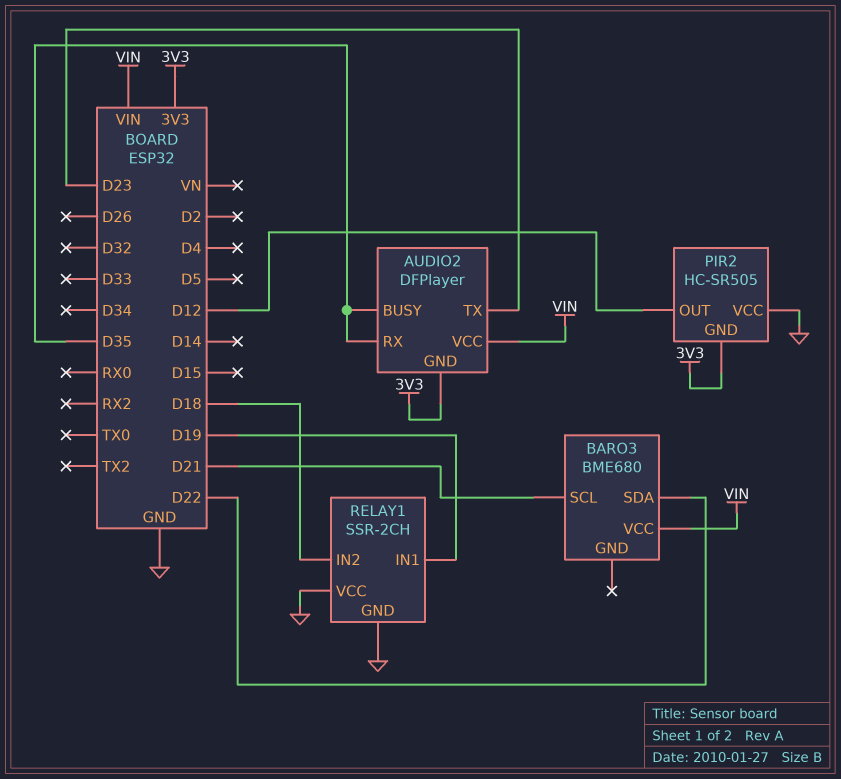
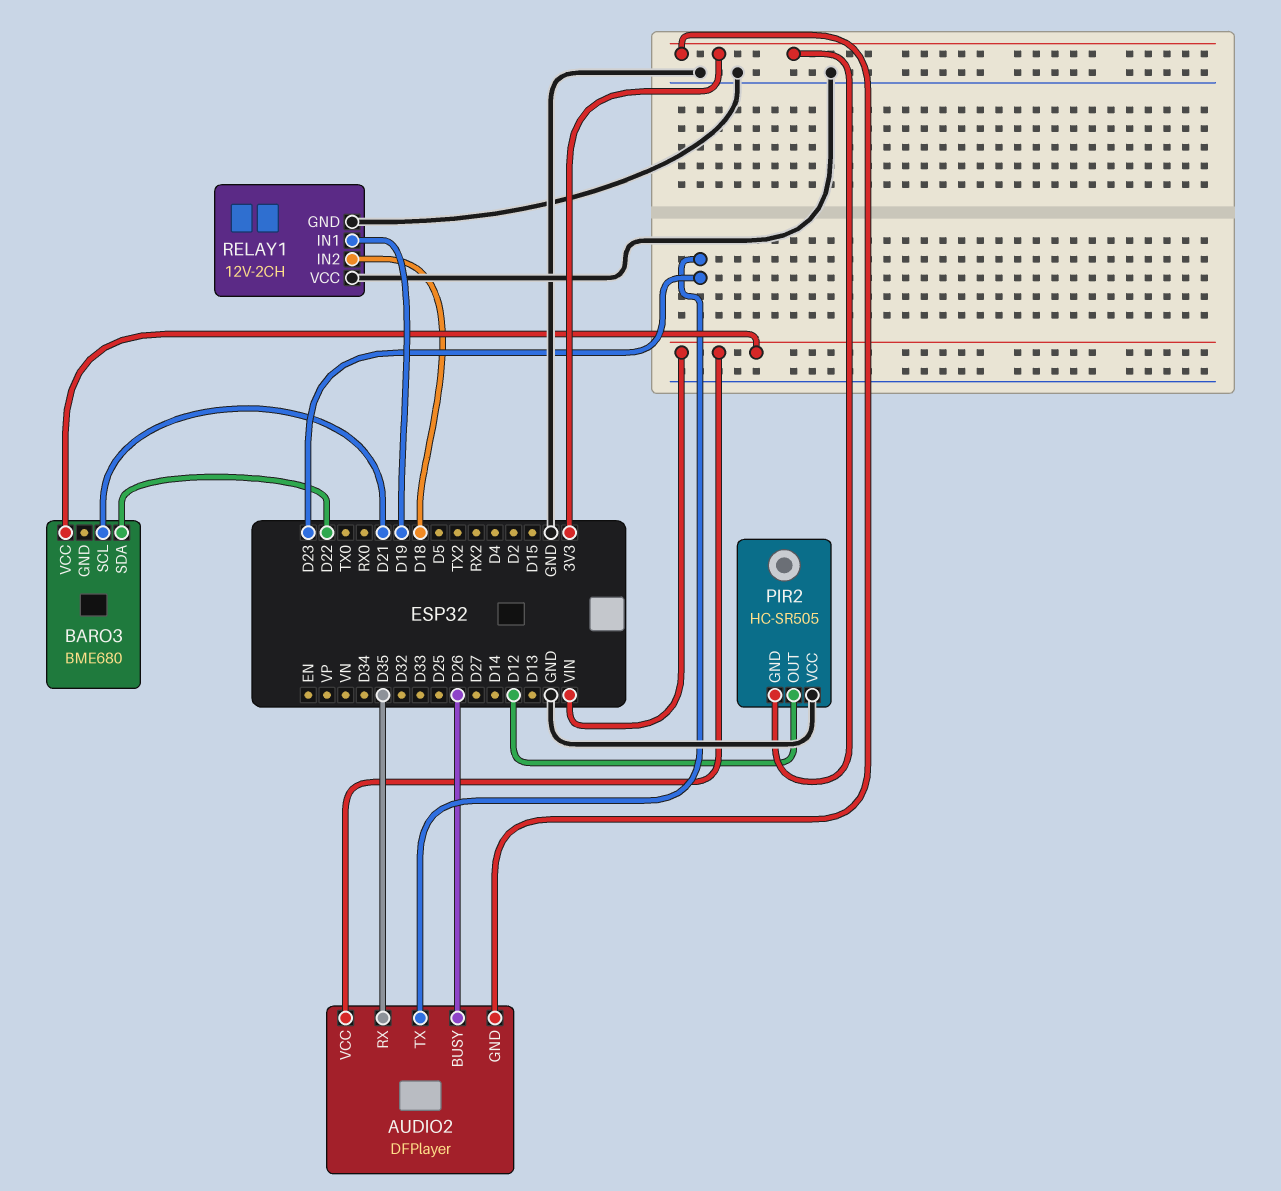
AUDIO2 pin BUSY: D35 -> D26
RELAY1: SSR-2CH -> 12V-2CH

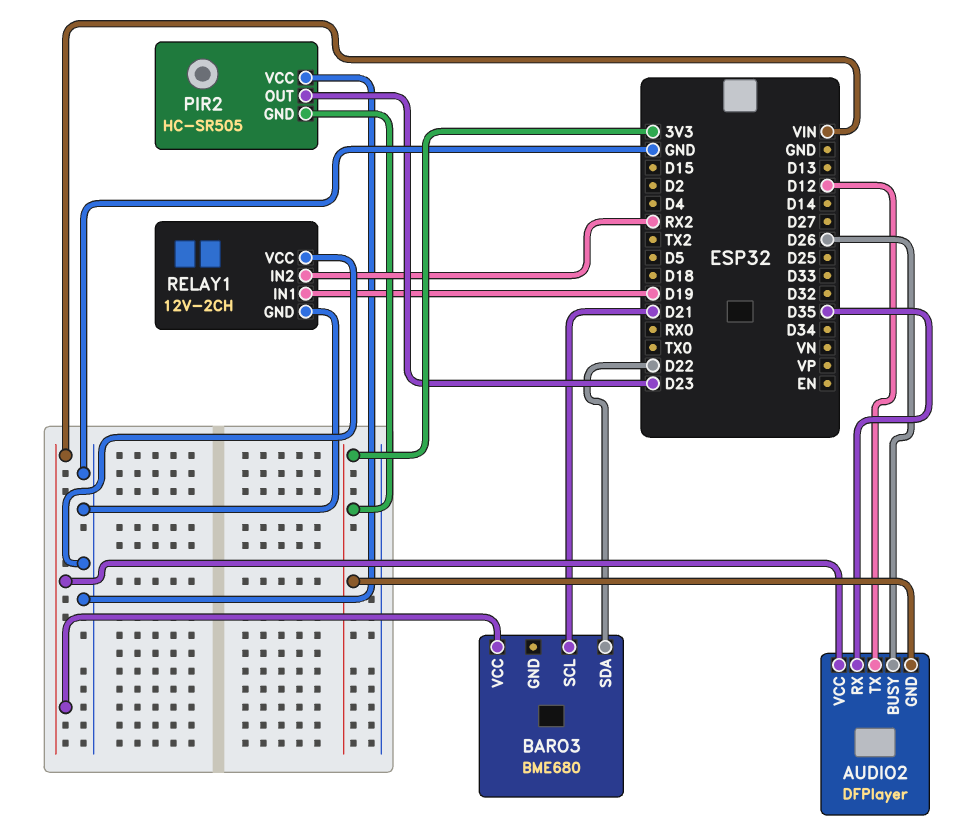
AUDIO2 pin TX: D23 -> D12
PIR2 pin OUT: D12 -> D23
RELAY1 pin IN2: D18 -> RX2

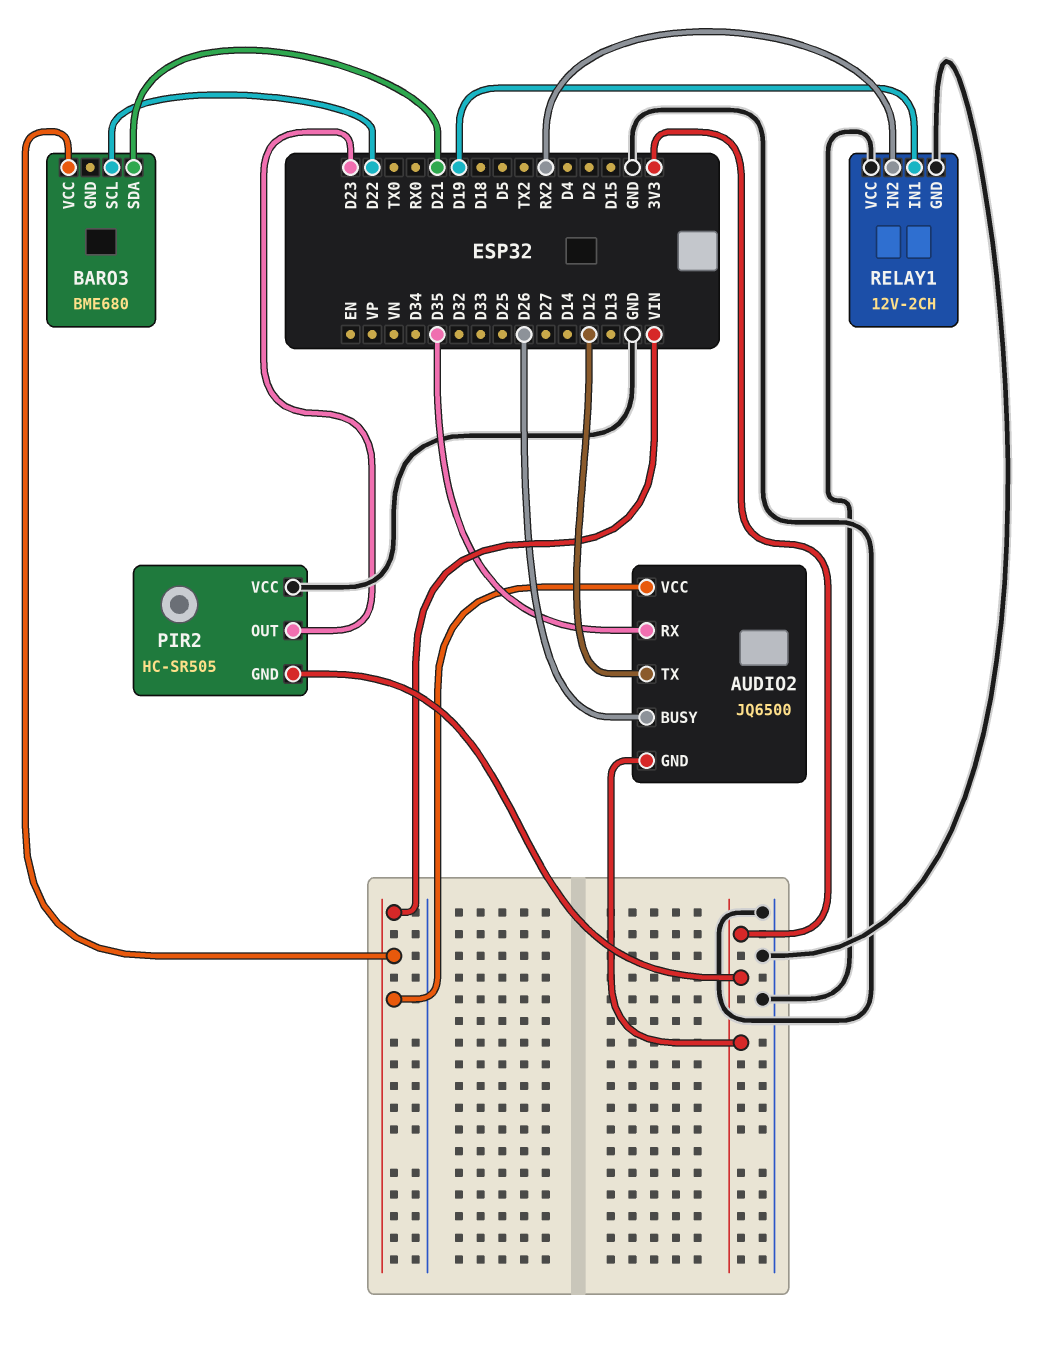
AUDIO2: DFPlayer -> JQ6500
BARO3 pin SCL: D21 -> D22
BARO3 pin SDA: D22 -> D21

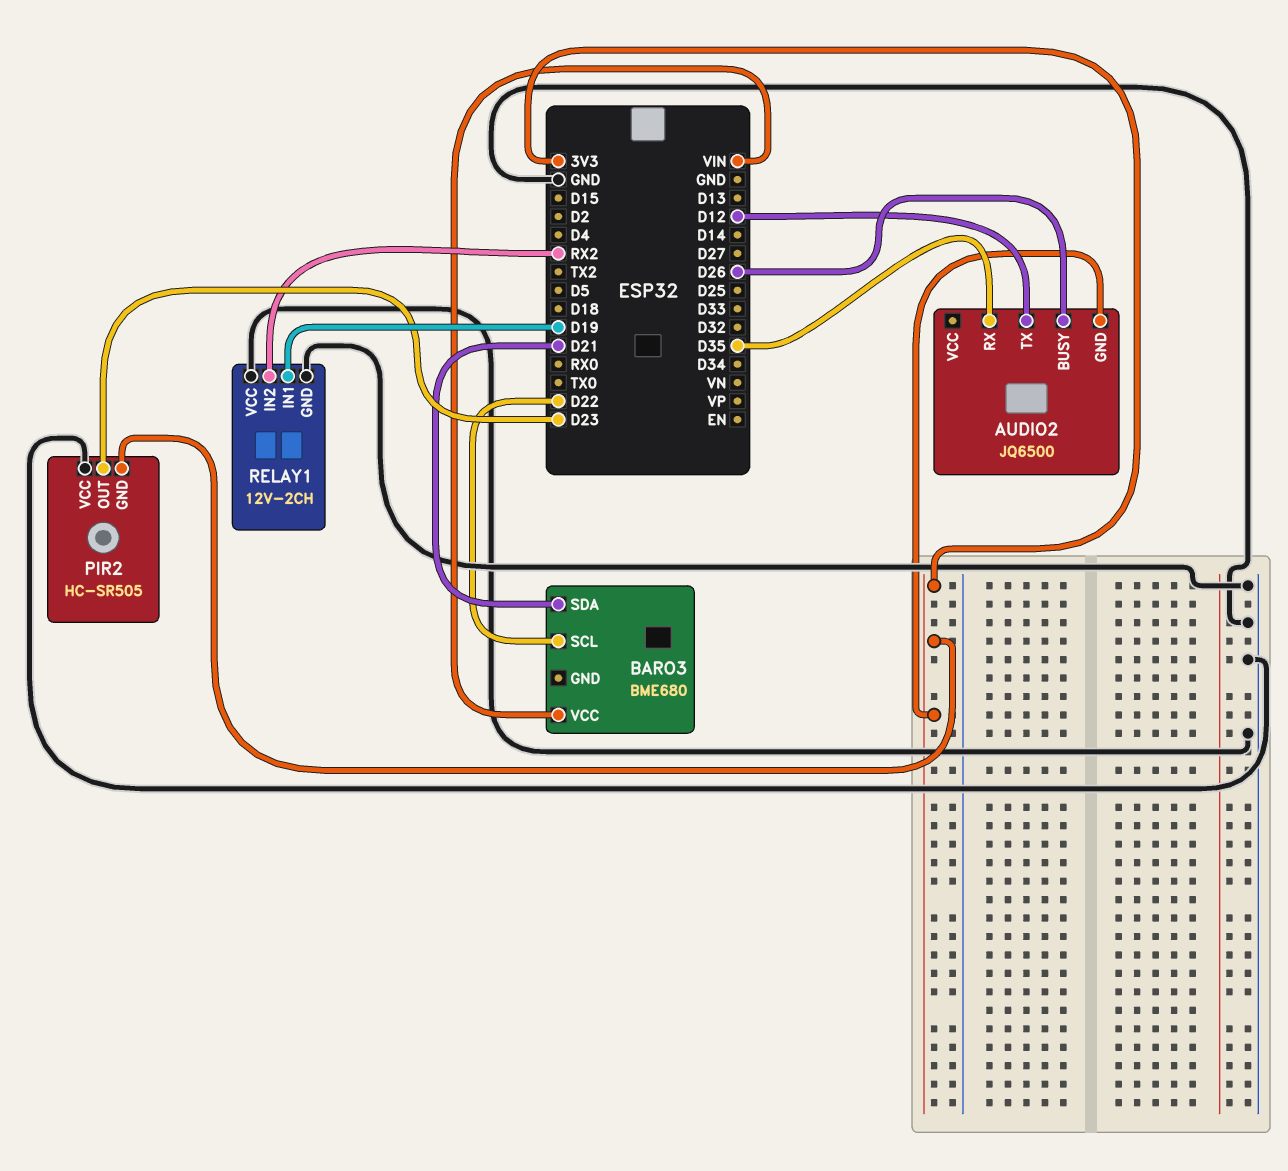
AUDIO2 pin VCC: VIN -> none

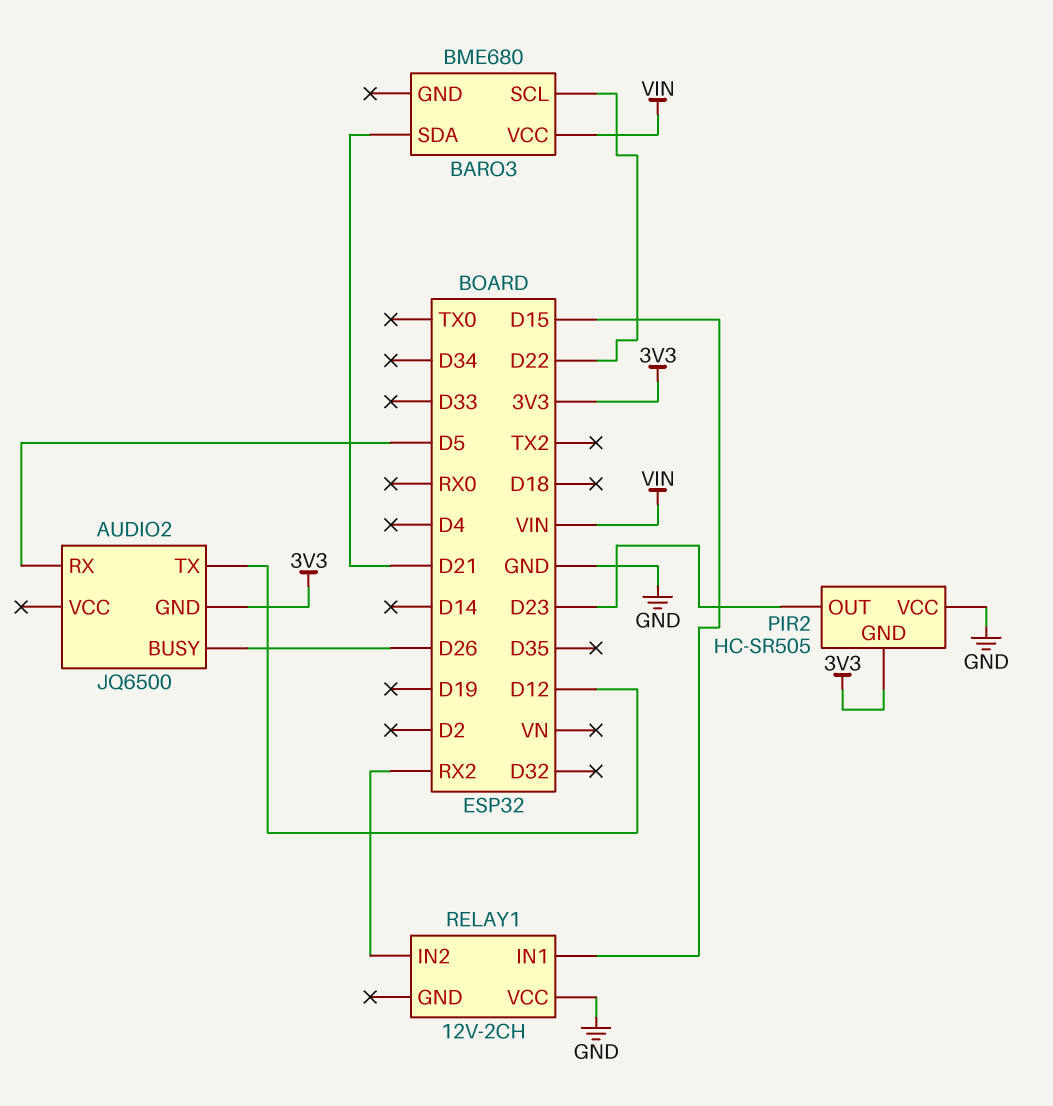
AUDIO2 pin RX: D35 -> D5
RELAY1 pin GND: GND -> none
RELAY1 pin IN1: D19 -> D15

